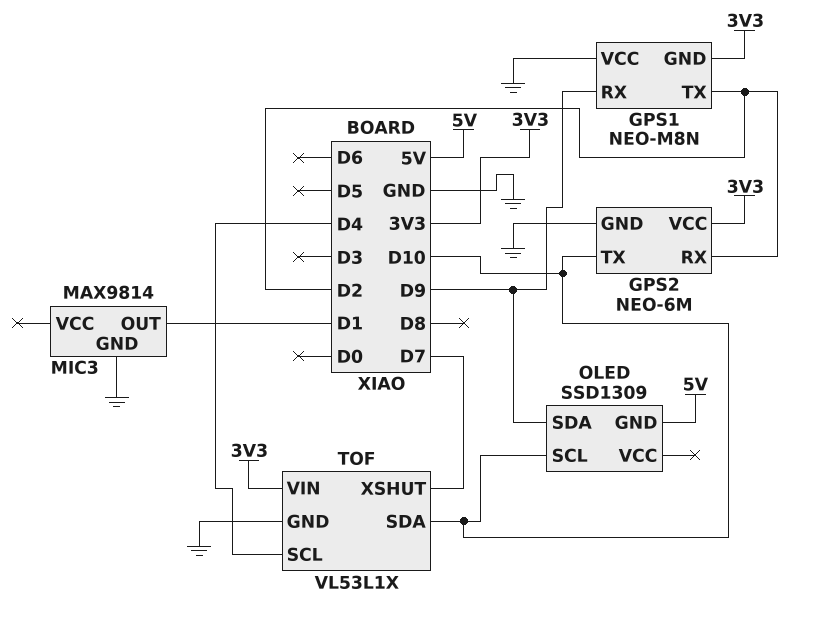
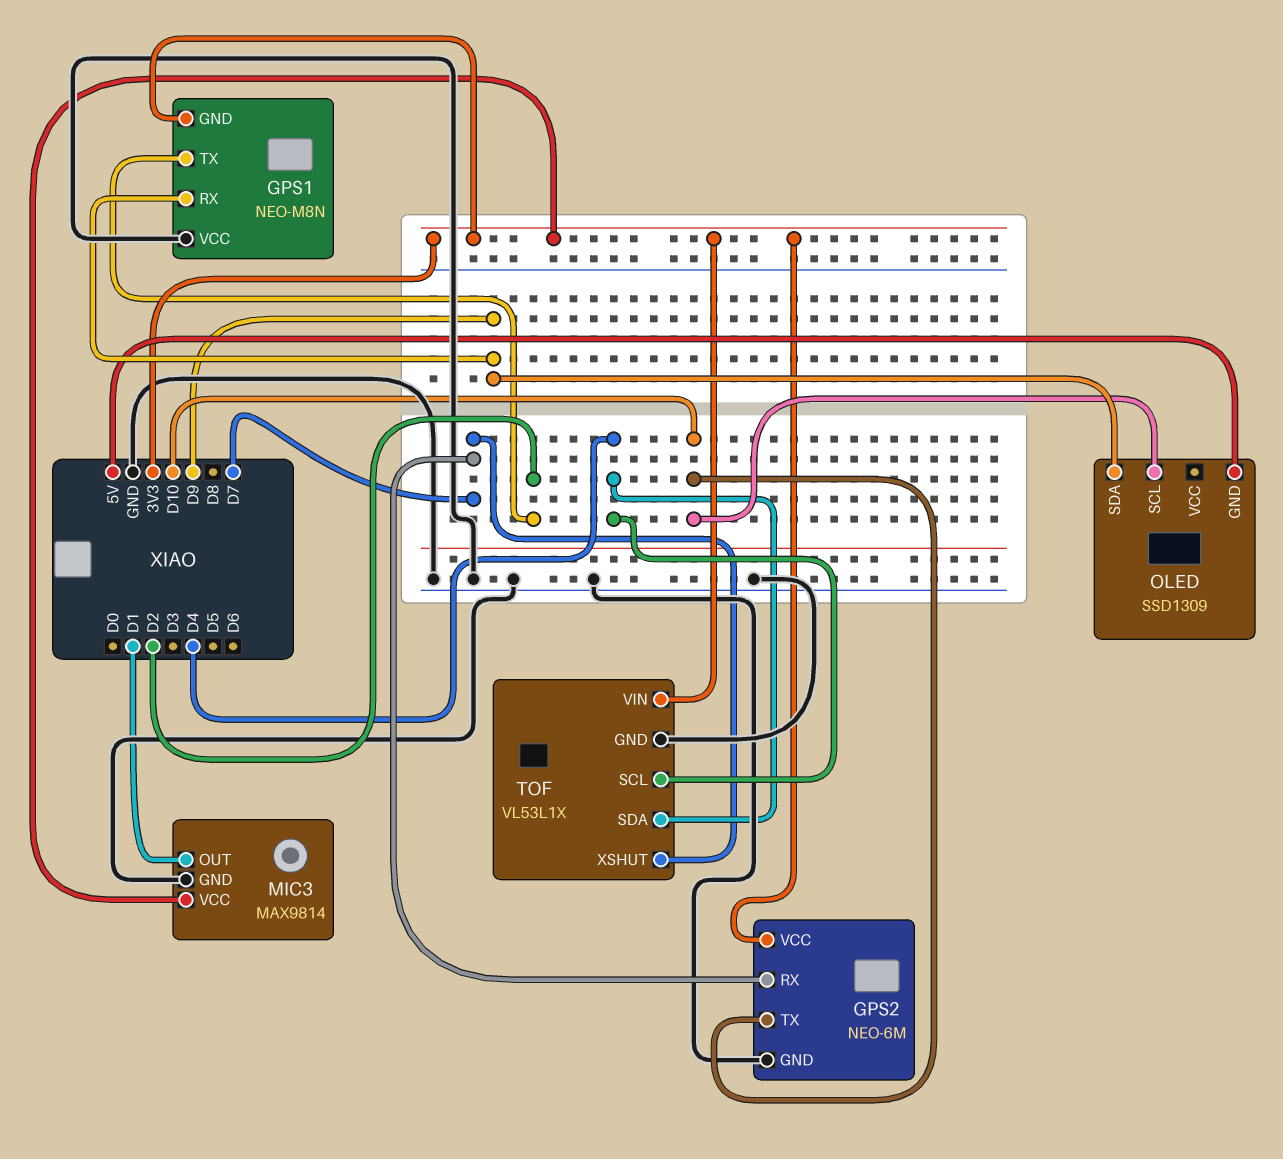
GPS2 pin RX: D2 -> D7
MIC3 pin VCC: none -> 3V3
TOF pin SDA: D10 -> D4

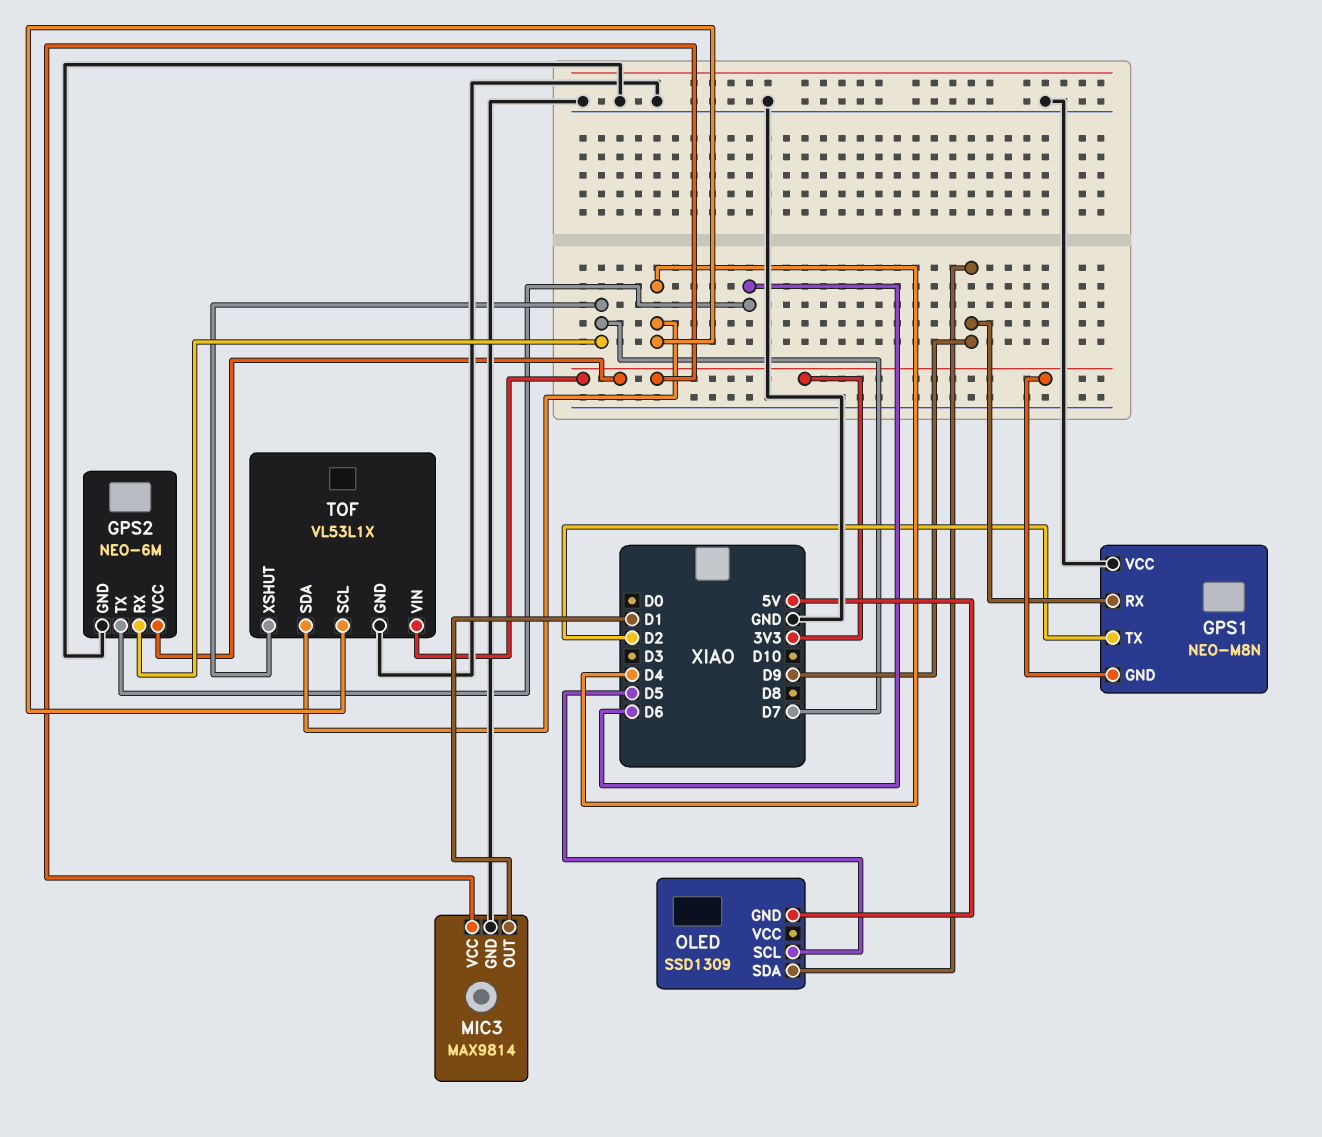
GPS2 pin TX: D10 -> D6
OLED pin SCL: D10 -> D5

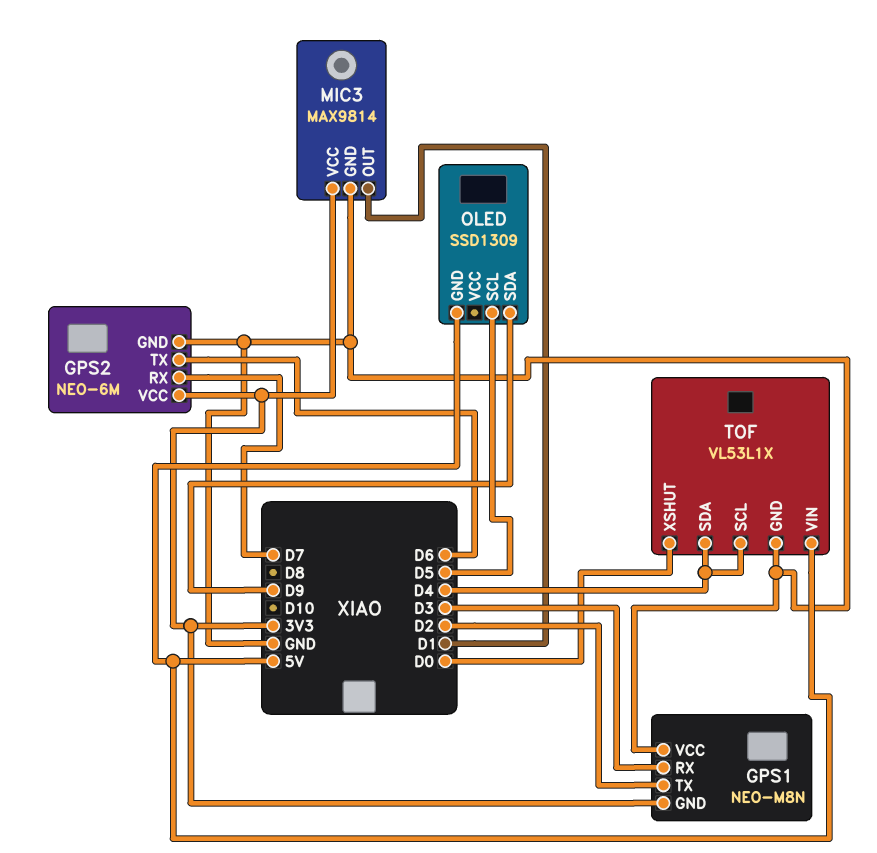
GPS1 pin RX: D9 -> D3
TOF pin VIN: 3V3 -> 5V
TOF pin XSHUT: D7 -> D0

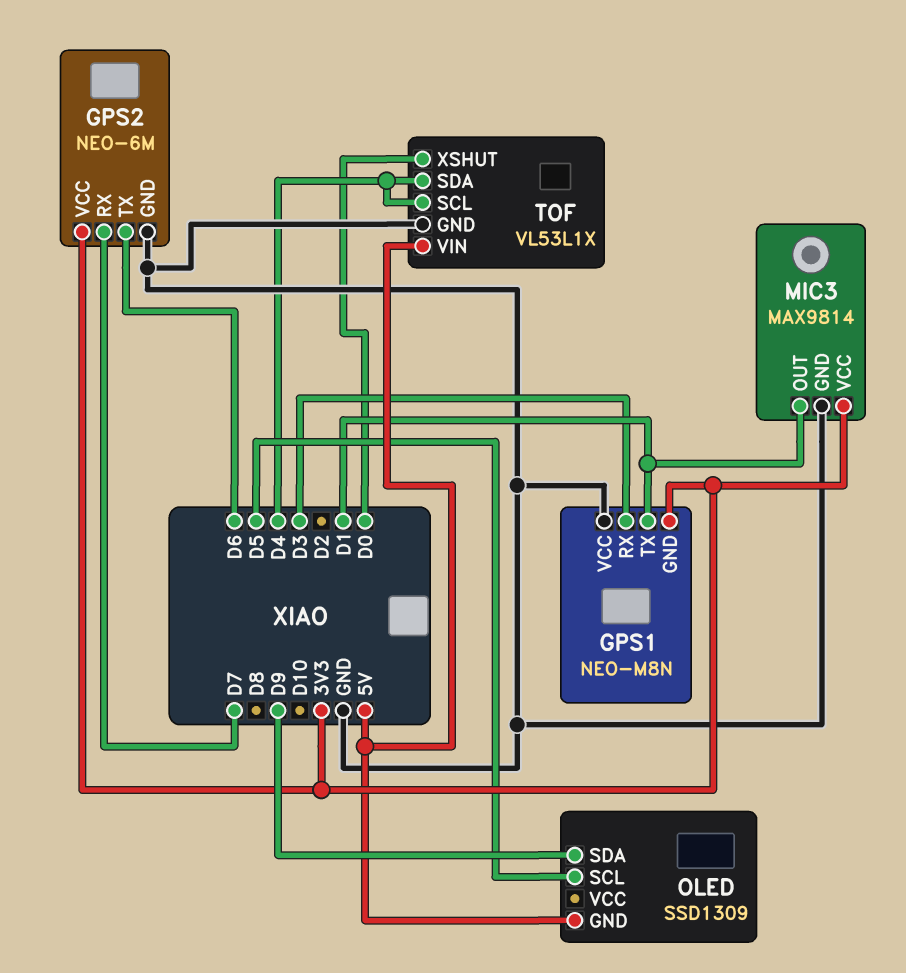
GPS1 pin TX: D2 -> D1

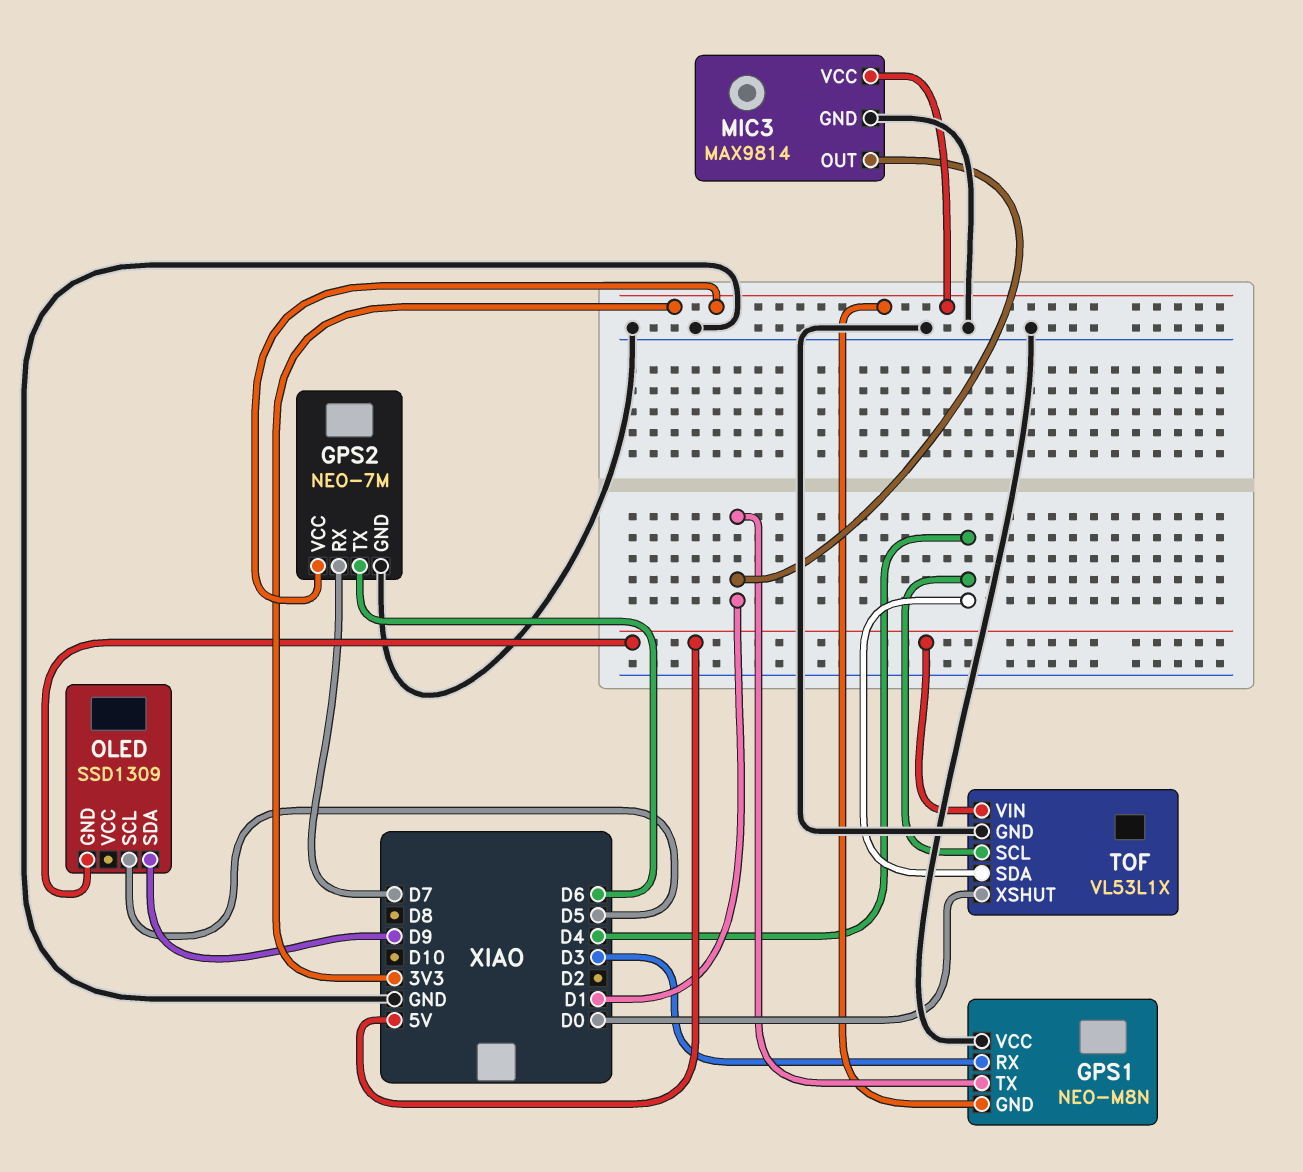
GPS2: NEO-6M -> NEO-7M

